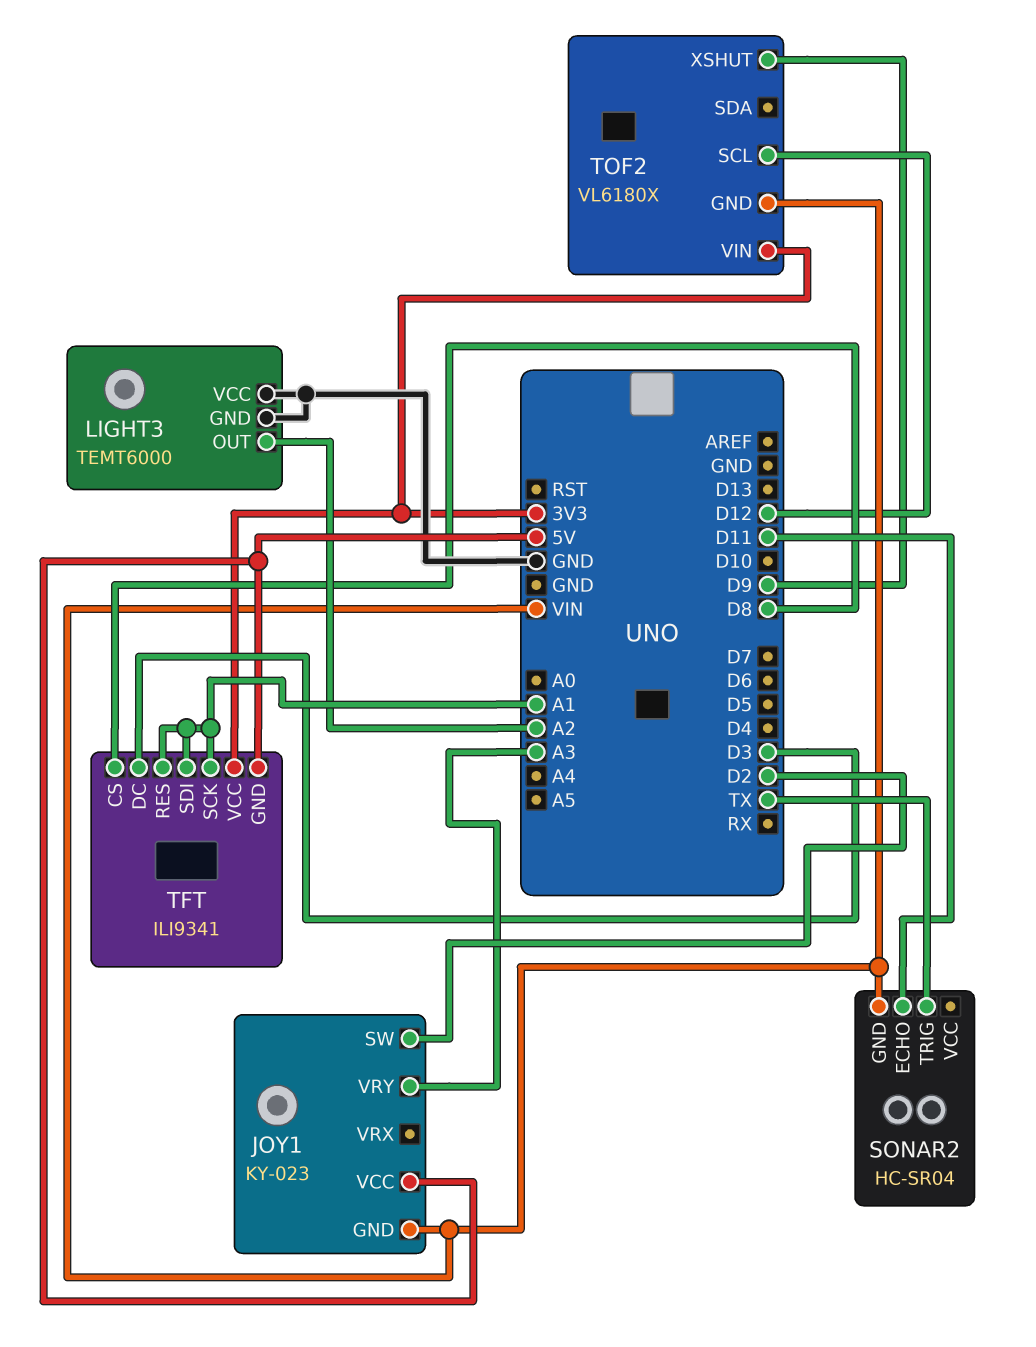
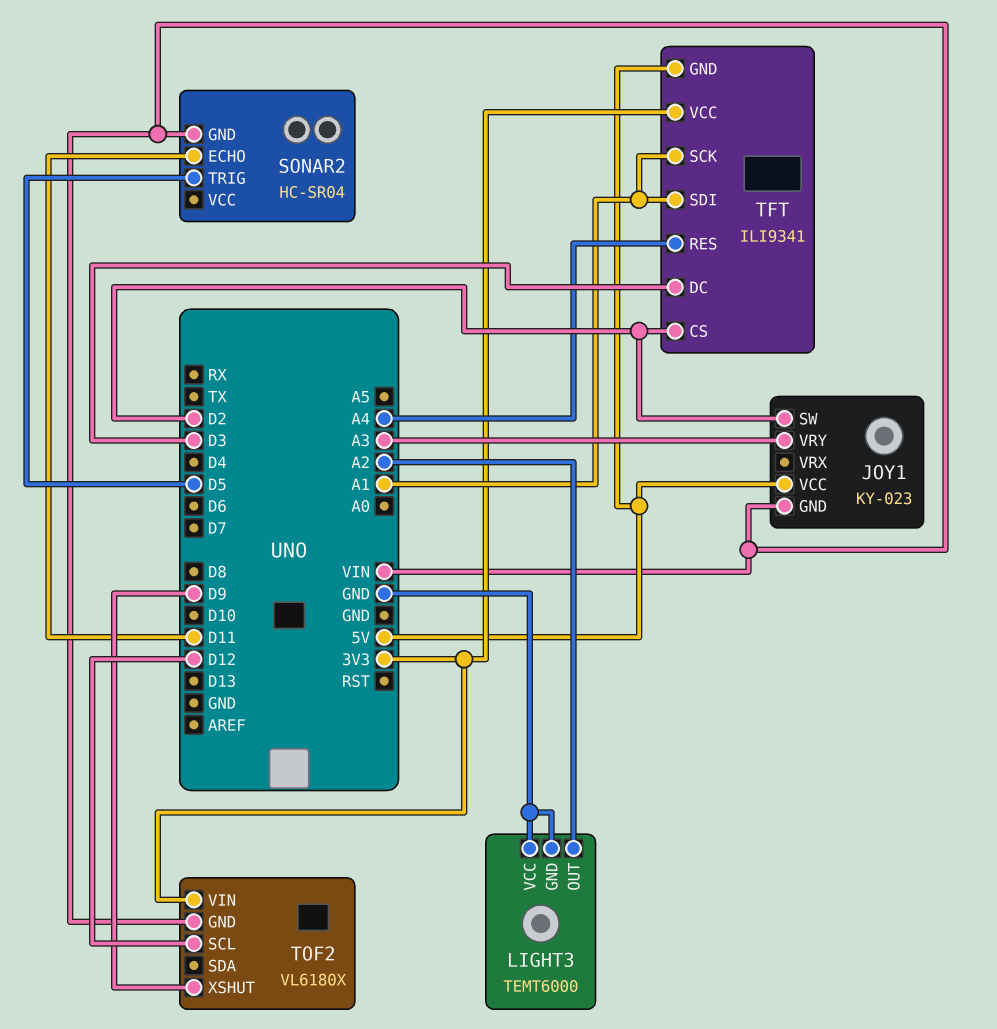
SONAR2 pin TRIG: TX -> D5
TFT pin CS: D8 -> D2
TFT pin RES: A1 -> A4

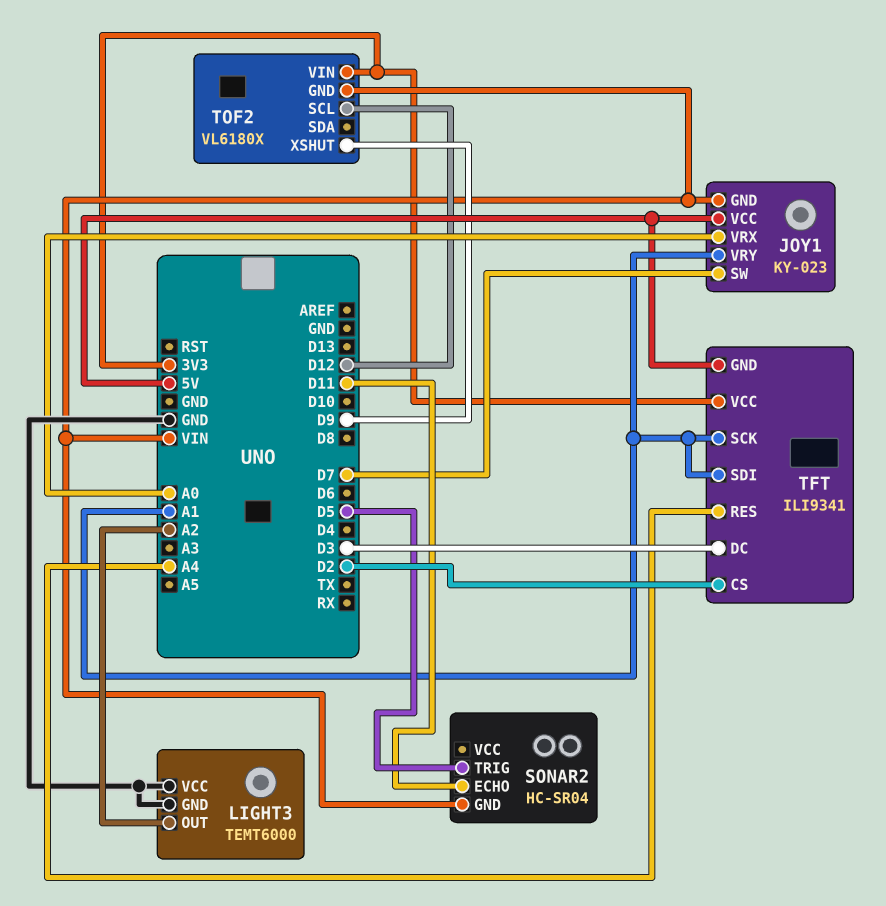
JOY1 pin SW: D2 -> D7
JOY1 pin VRX: none -> A0
JOY1 pin VRY: A3 -> A1

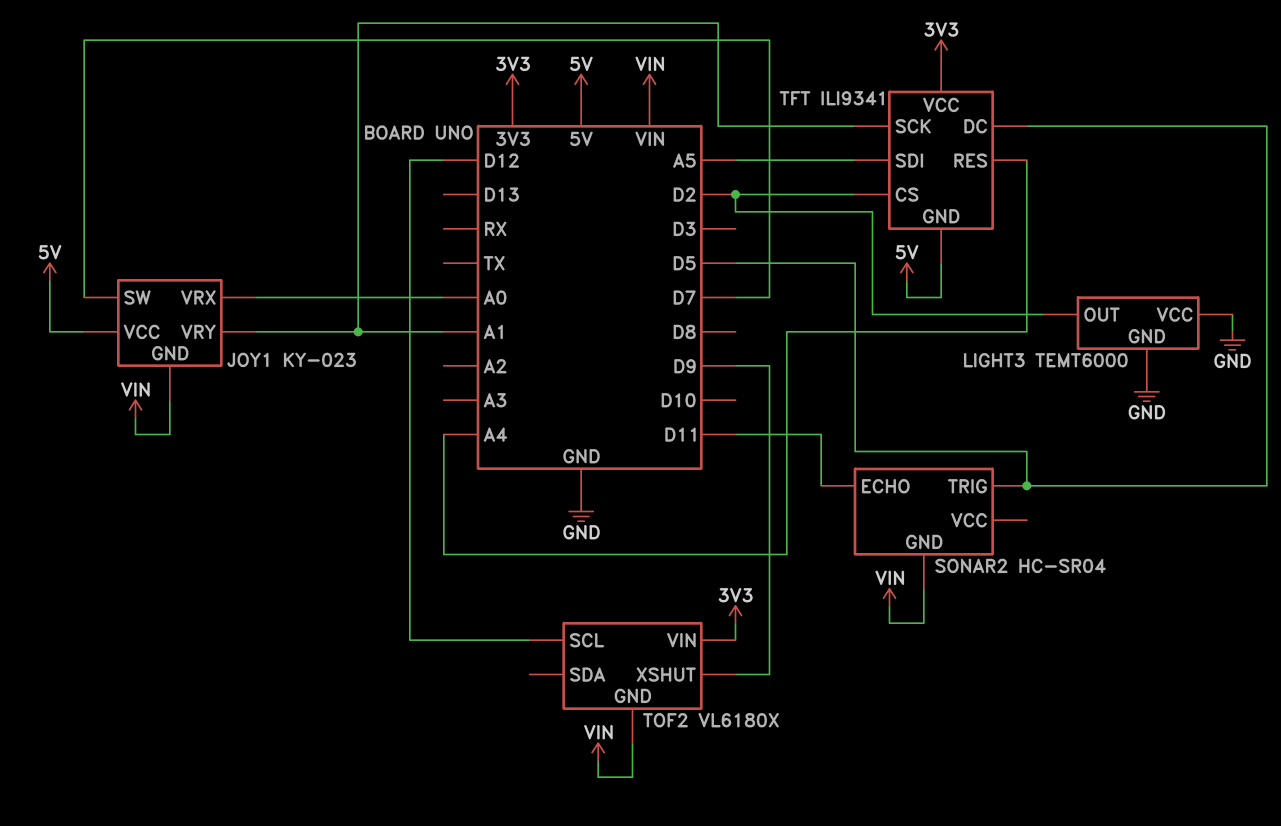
LIGHT3 pin OUT: A2 -> D2
TFT pin DC: D3 -> D5
TFT pin SDI: A1 -> A5

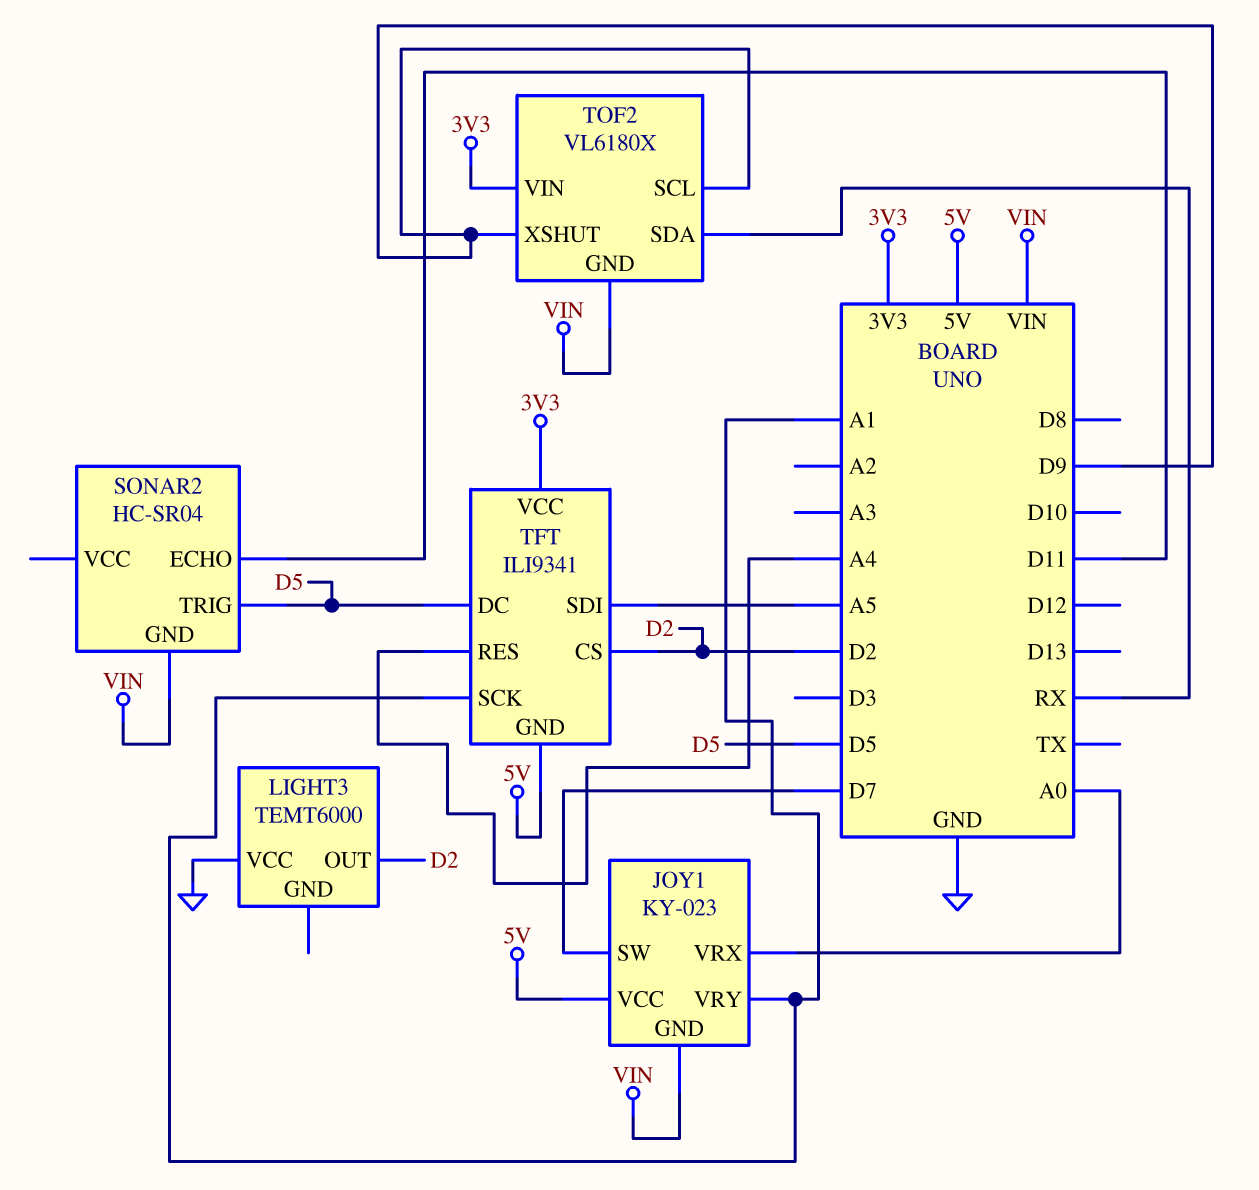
LIGHT3 pin GND: GND -> none
TOF2 pin SCL: D12 -> D9
TOF2 pin SDA: none -> RX

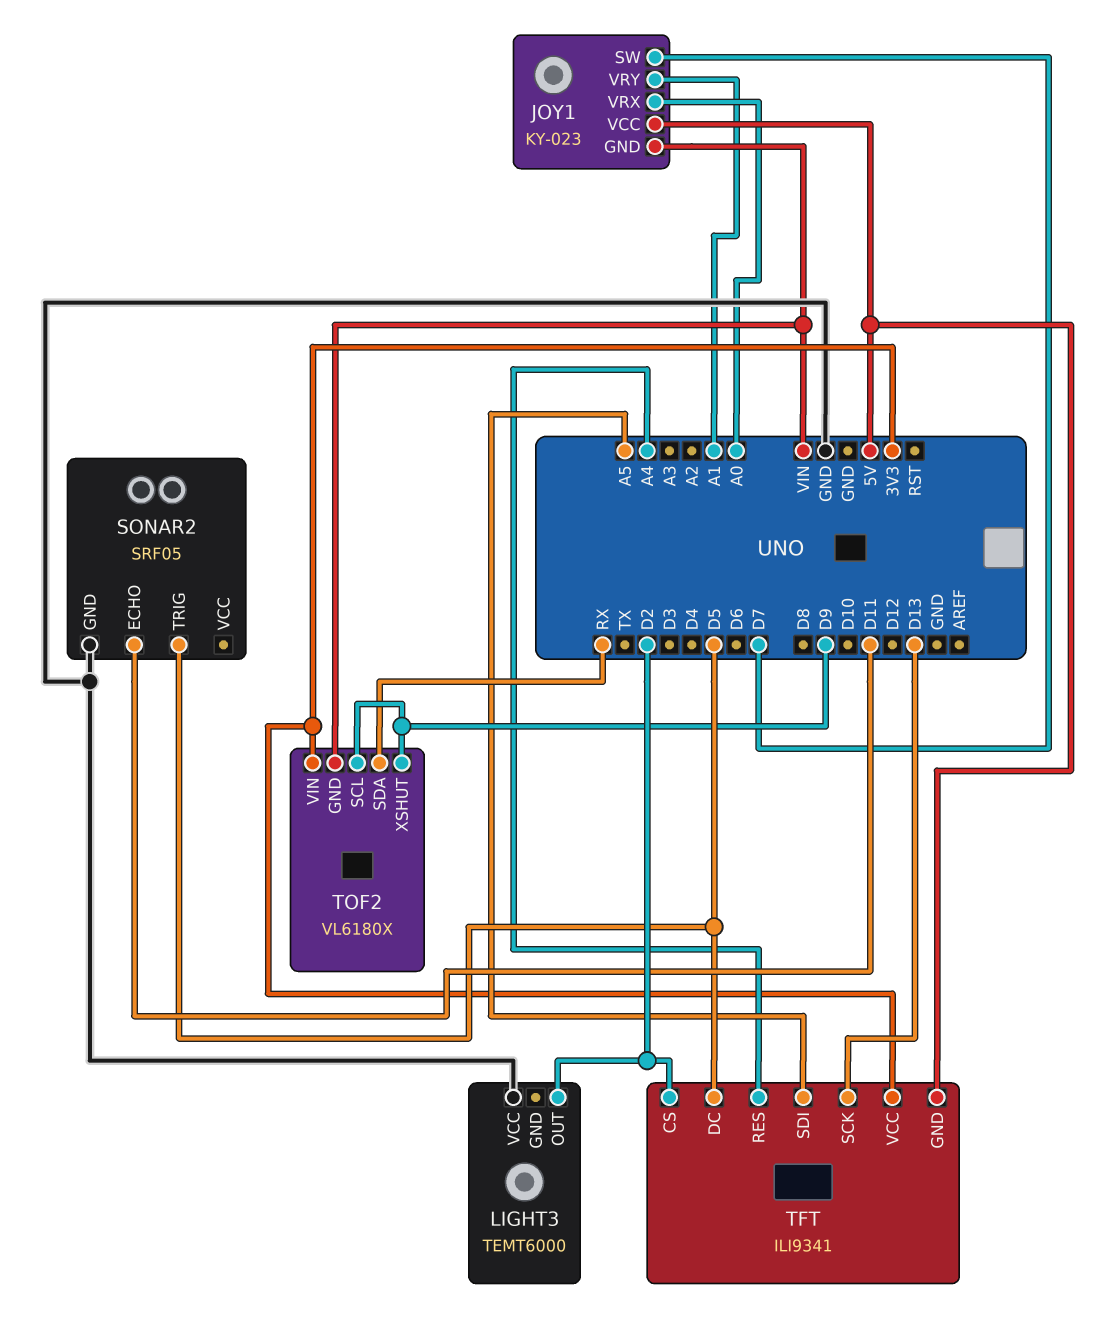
SONAR2: HC-SR04 -> SRF05
SONAR2 pin GND: VIN -> GND
TFT pin SCK: A1 -> D13

